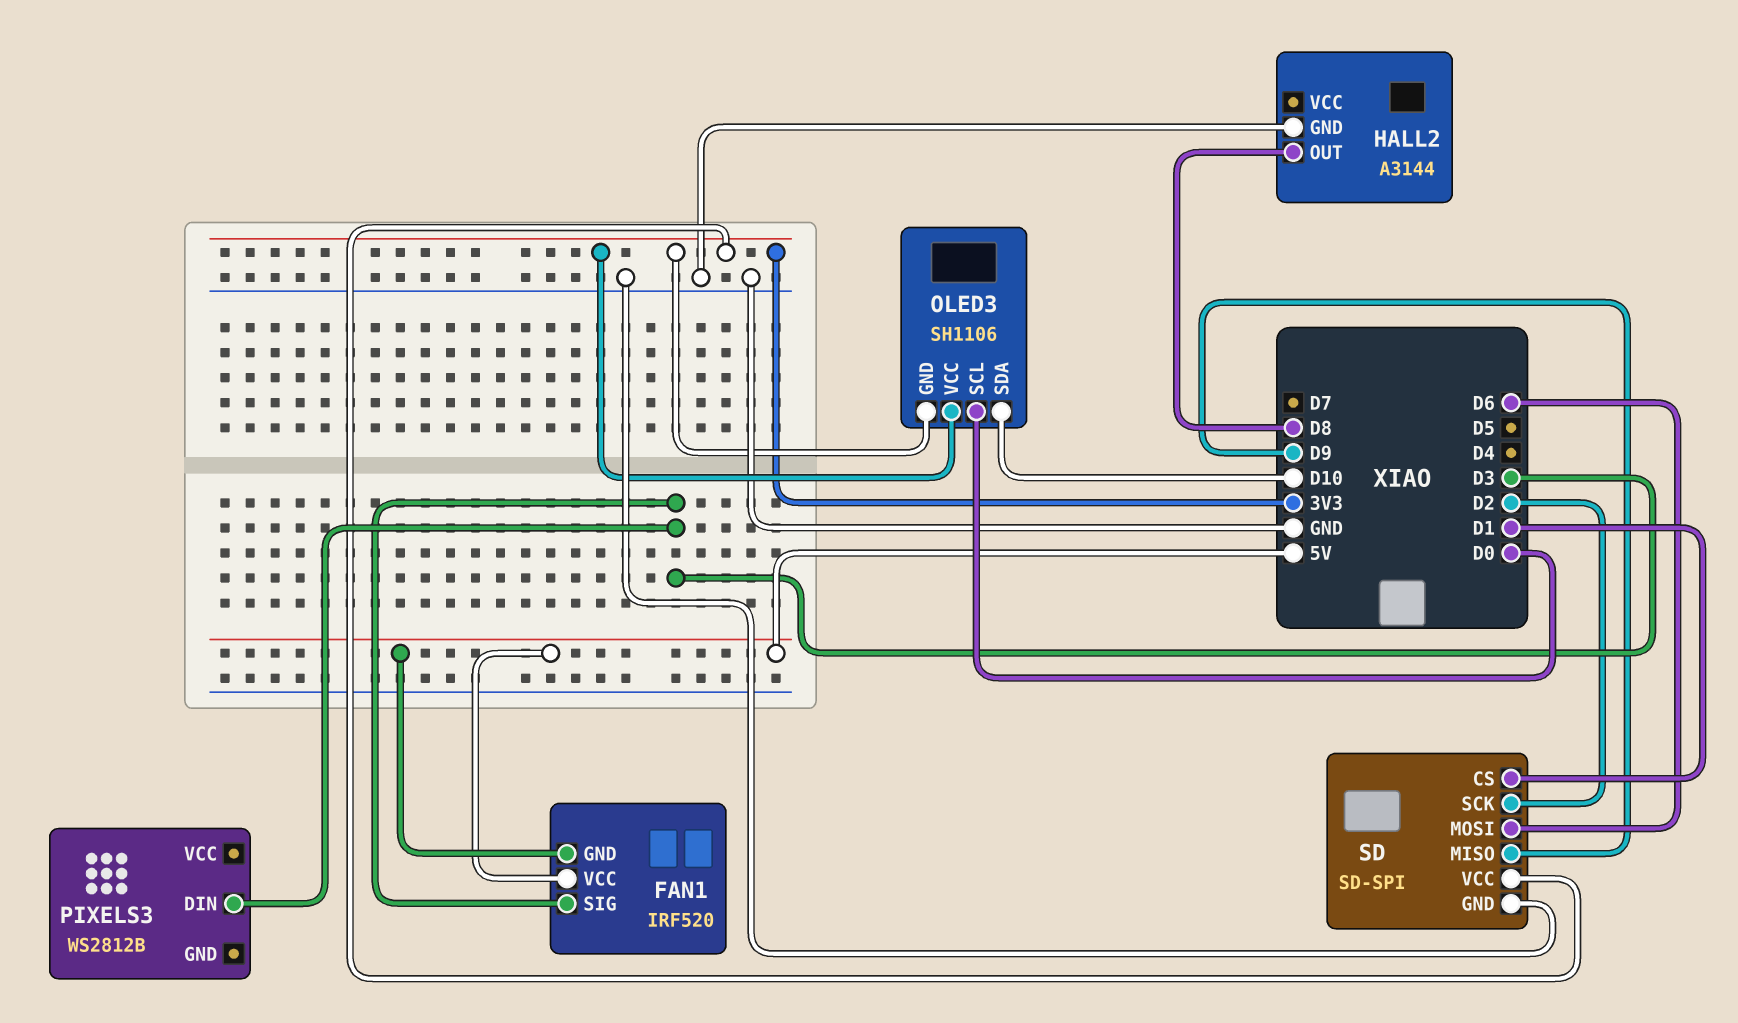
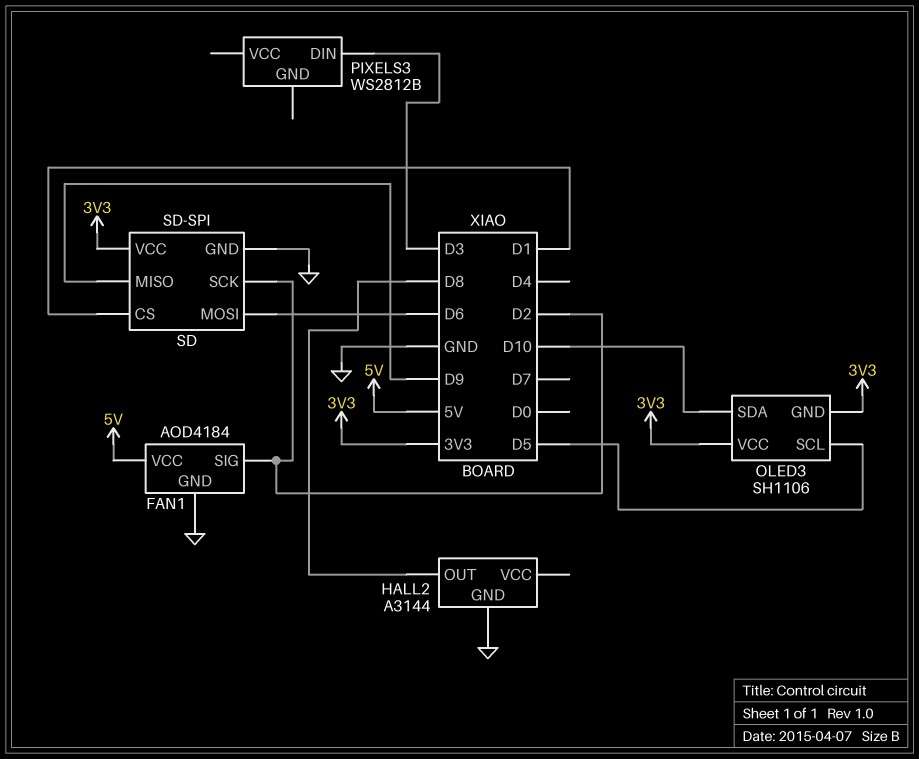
FAN1: IRF520 -> AOD4184
FAN1 pin GND: 5V -> GND
FAN1 pin SIG: D3 -> D2
OLED3 pin SCL: D0 -> D5

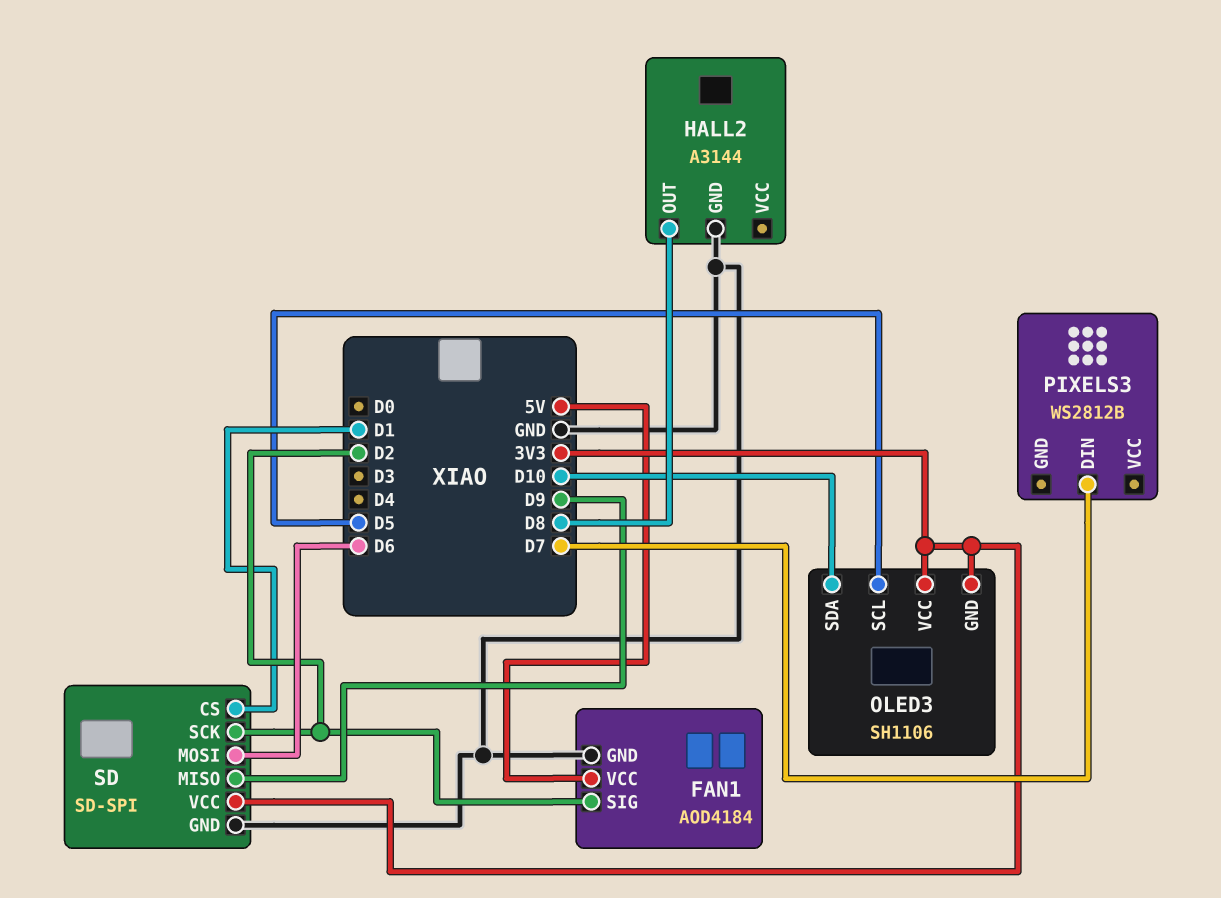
PIXELS3 pin DIN: D3 -> D7

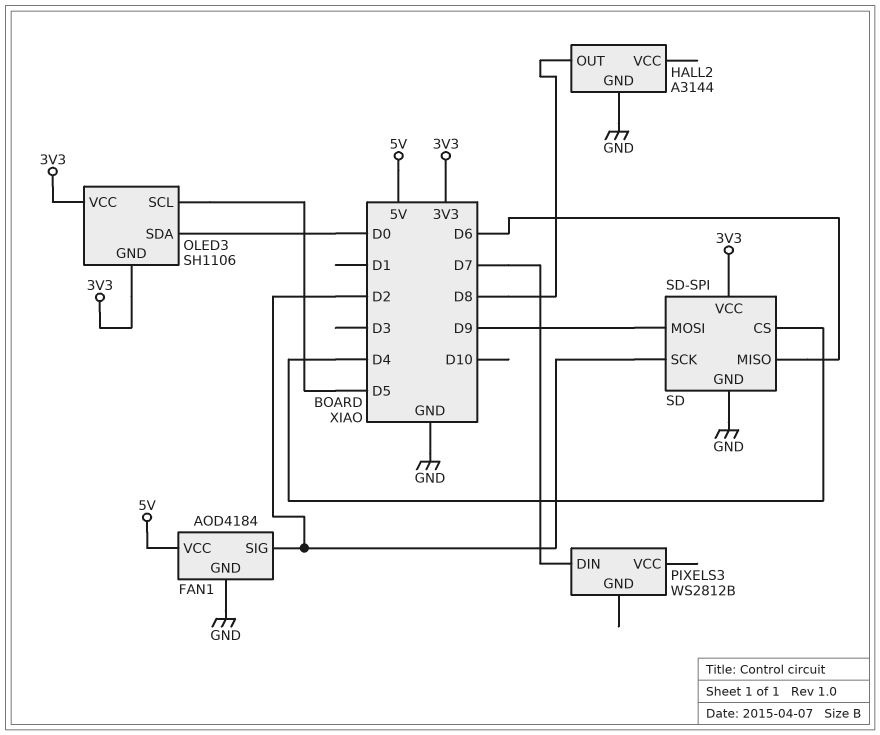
OLED3 pin SDA: D10 -> D0
SD pin CS: D1 -> D4
SD pin MISO: D9 -> D6
SD pin MOSI: D6 -> D9

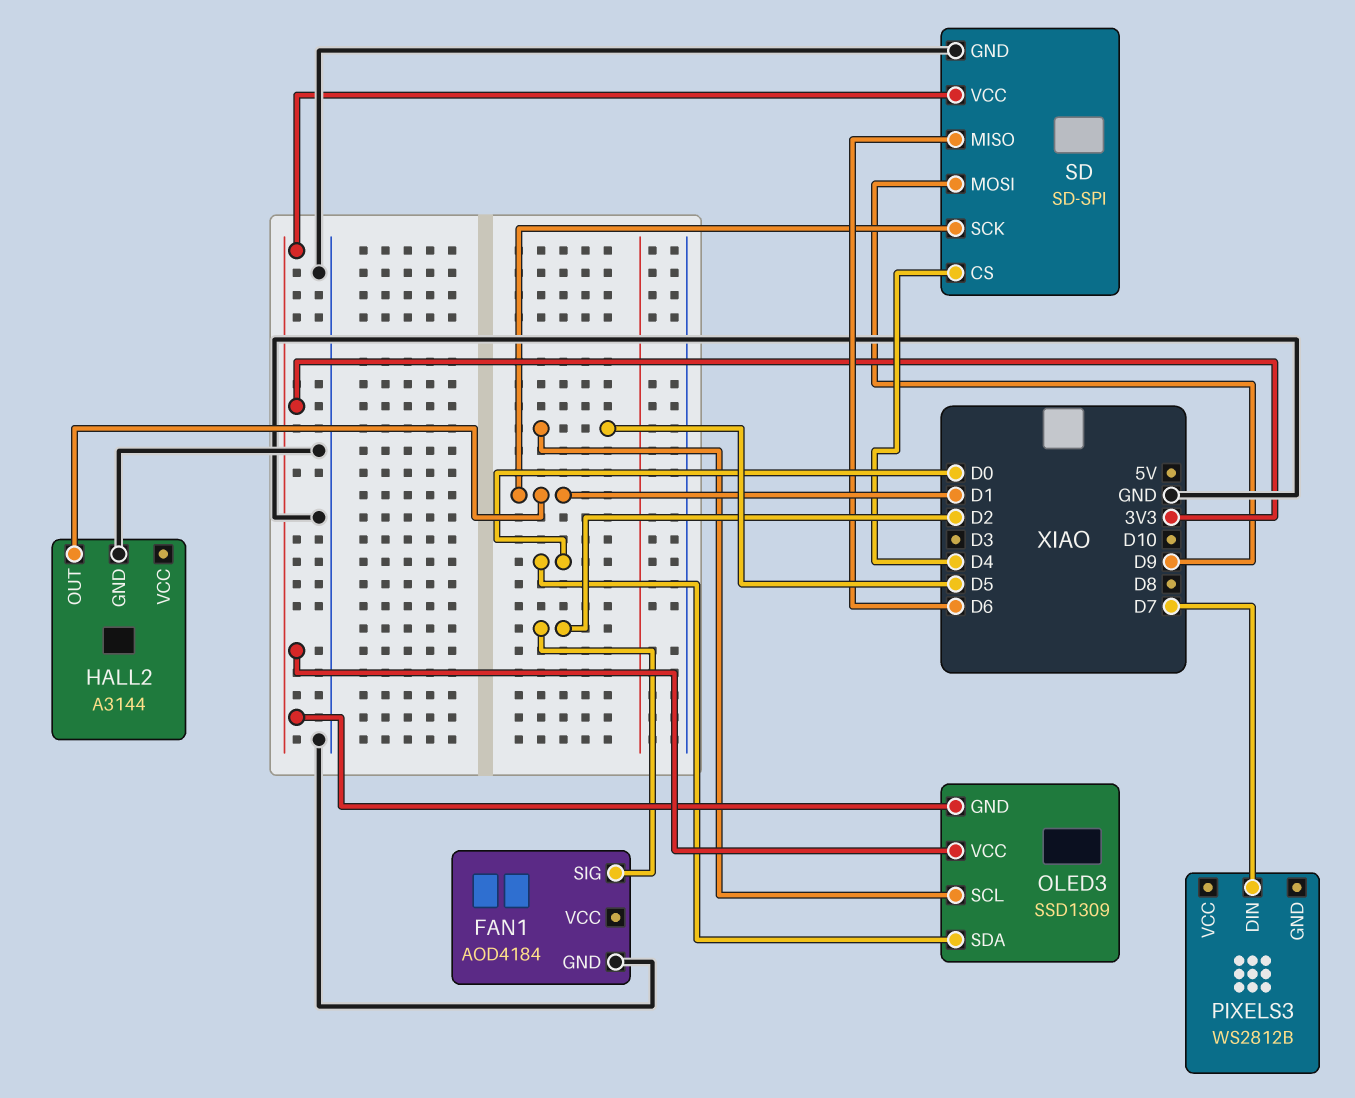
FAN1 pin VCC: 5V -> none
HALL2 pin OUT: D8 -> D1
OLED3: SH1106 -> SSD1309
SD pin SCK: D2 -> D1

